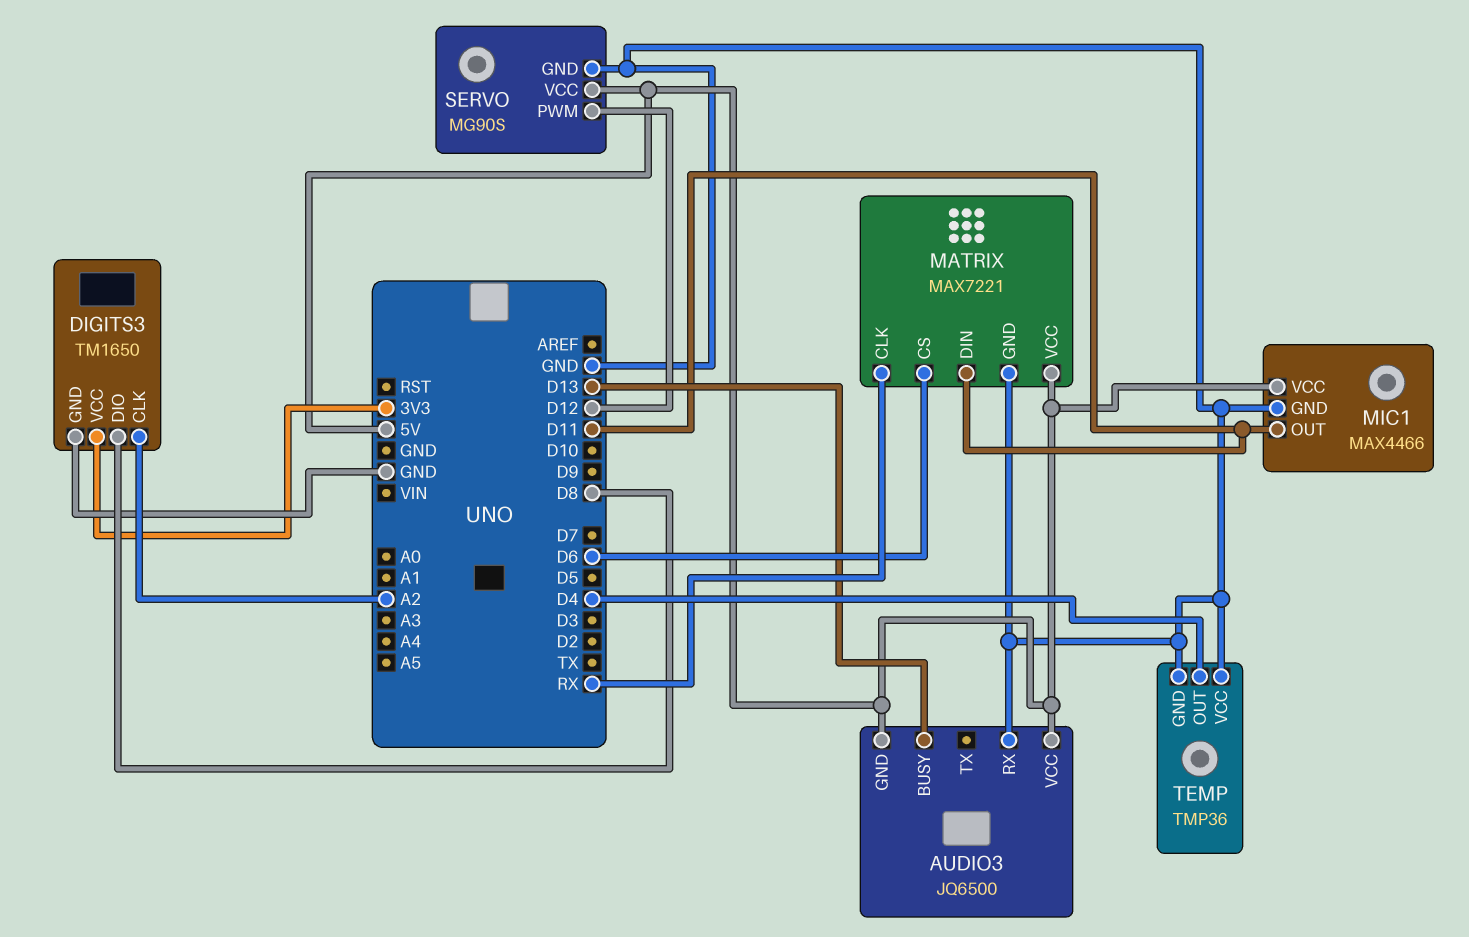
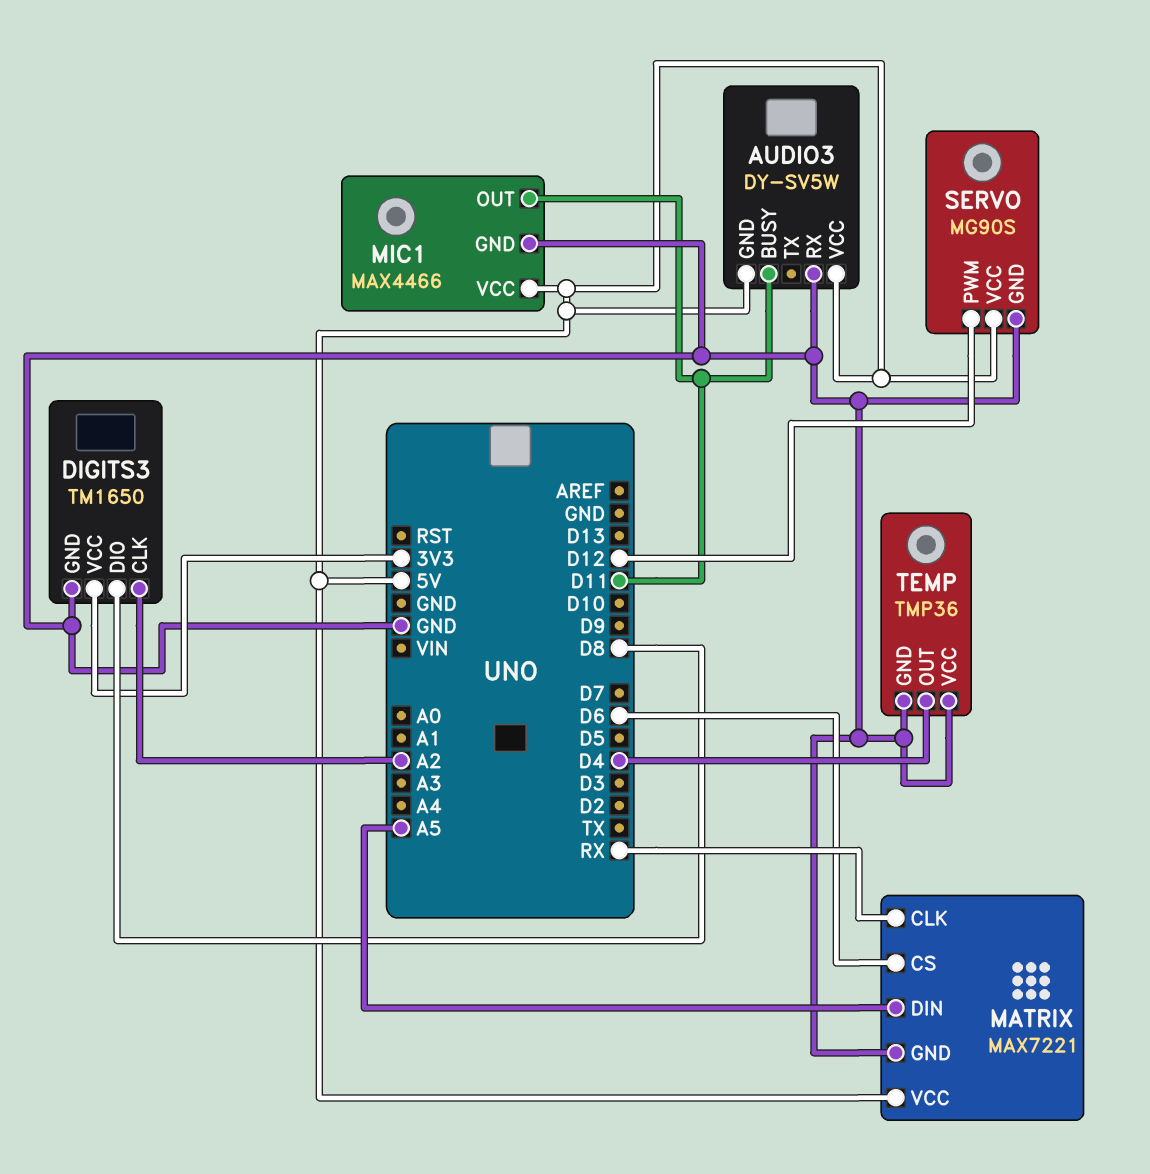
AUDIO3: JQ6500 -> DY-SV5W
AUDIO3 pin BUSY: D13 -> D11
MATRIX pin DIN: D11 -> A5

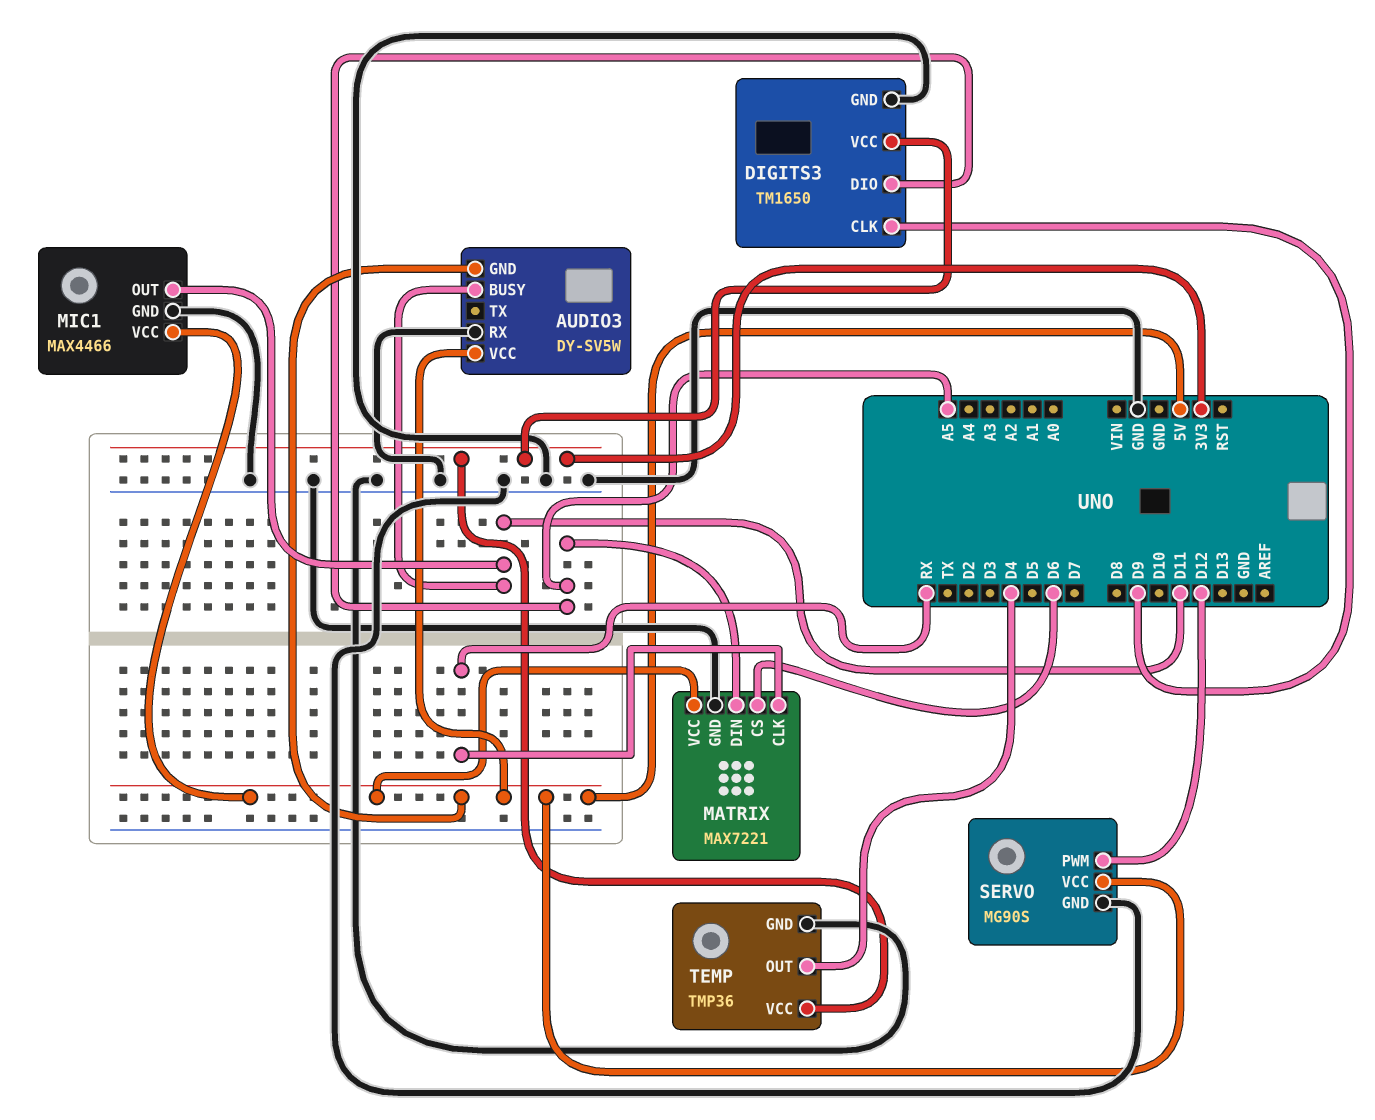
DIGITS3 pin CLK: A2 -> D9
DIGITS3 pin DIO: D8 -> A5
TEMP pin VCC: GND -> 3V3

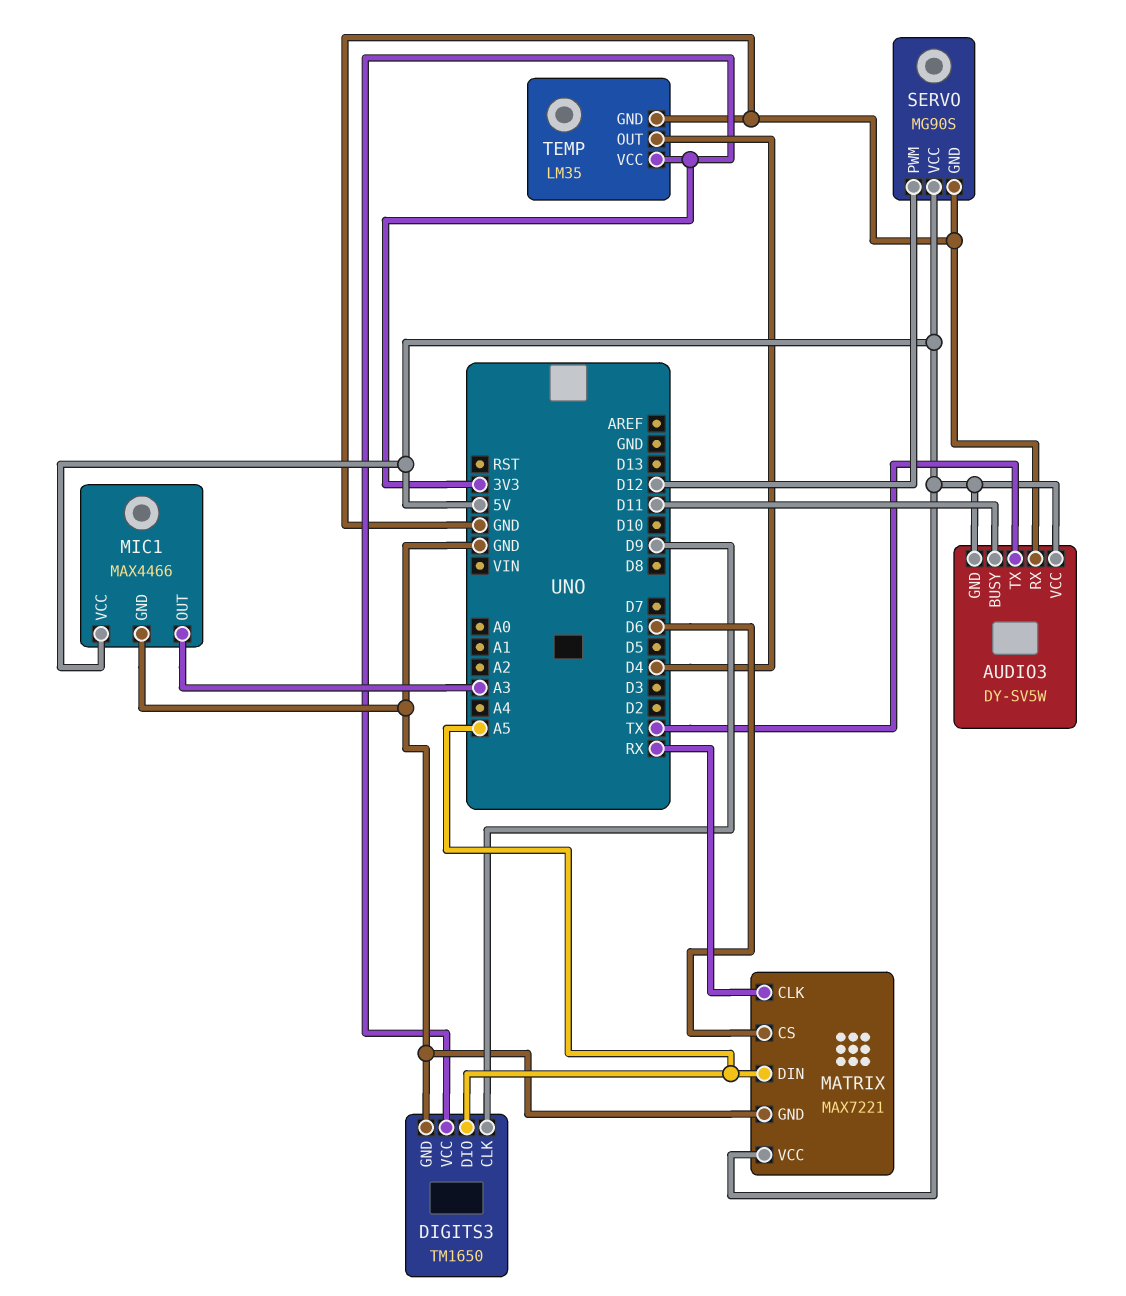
AUDIO3 pin TX: none -> TX
MIC1 pin OUT: D11 -> A3
TEMP: TMP36 -> LM35

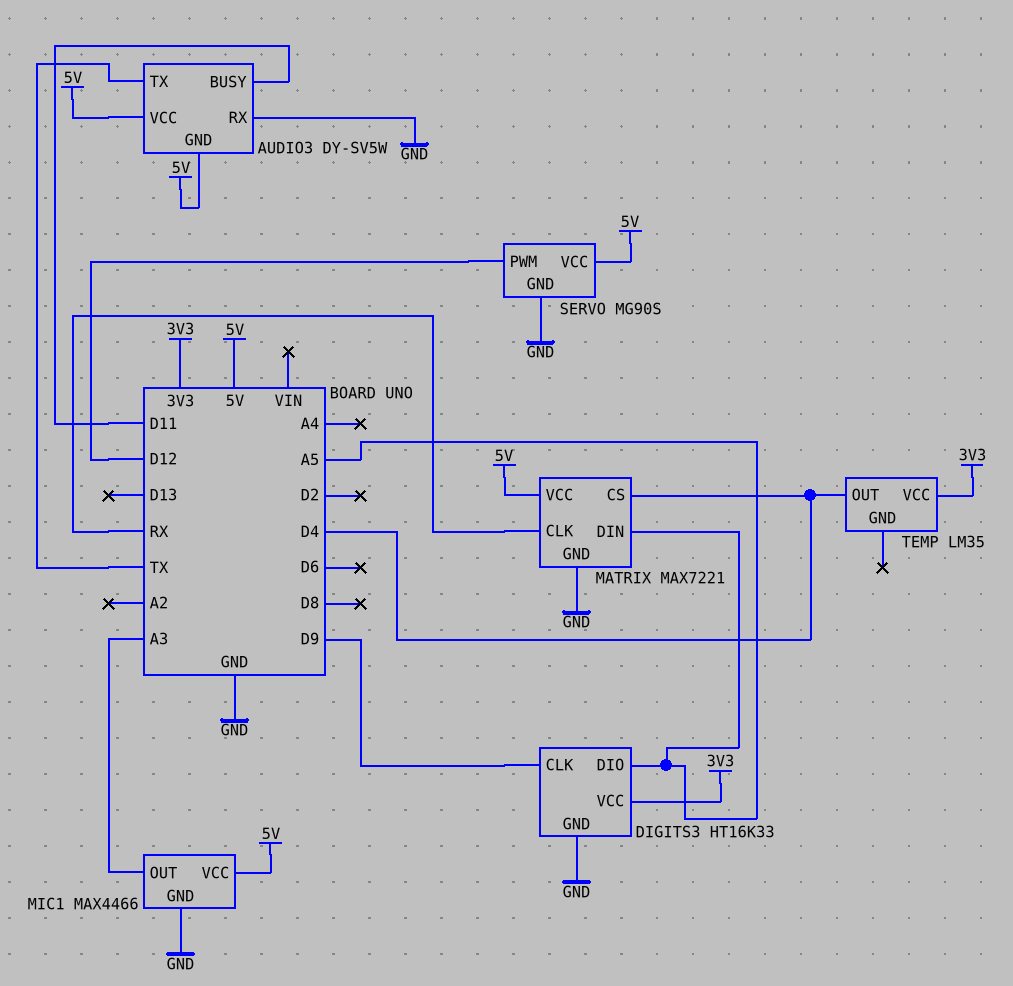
DIGITS3: TM1650 -> HT16K33
MATRIX pin CS: D6 -> D4
TEMP pin GND: GND -> none

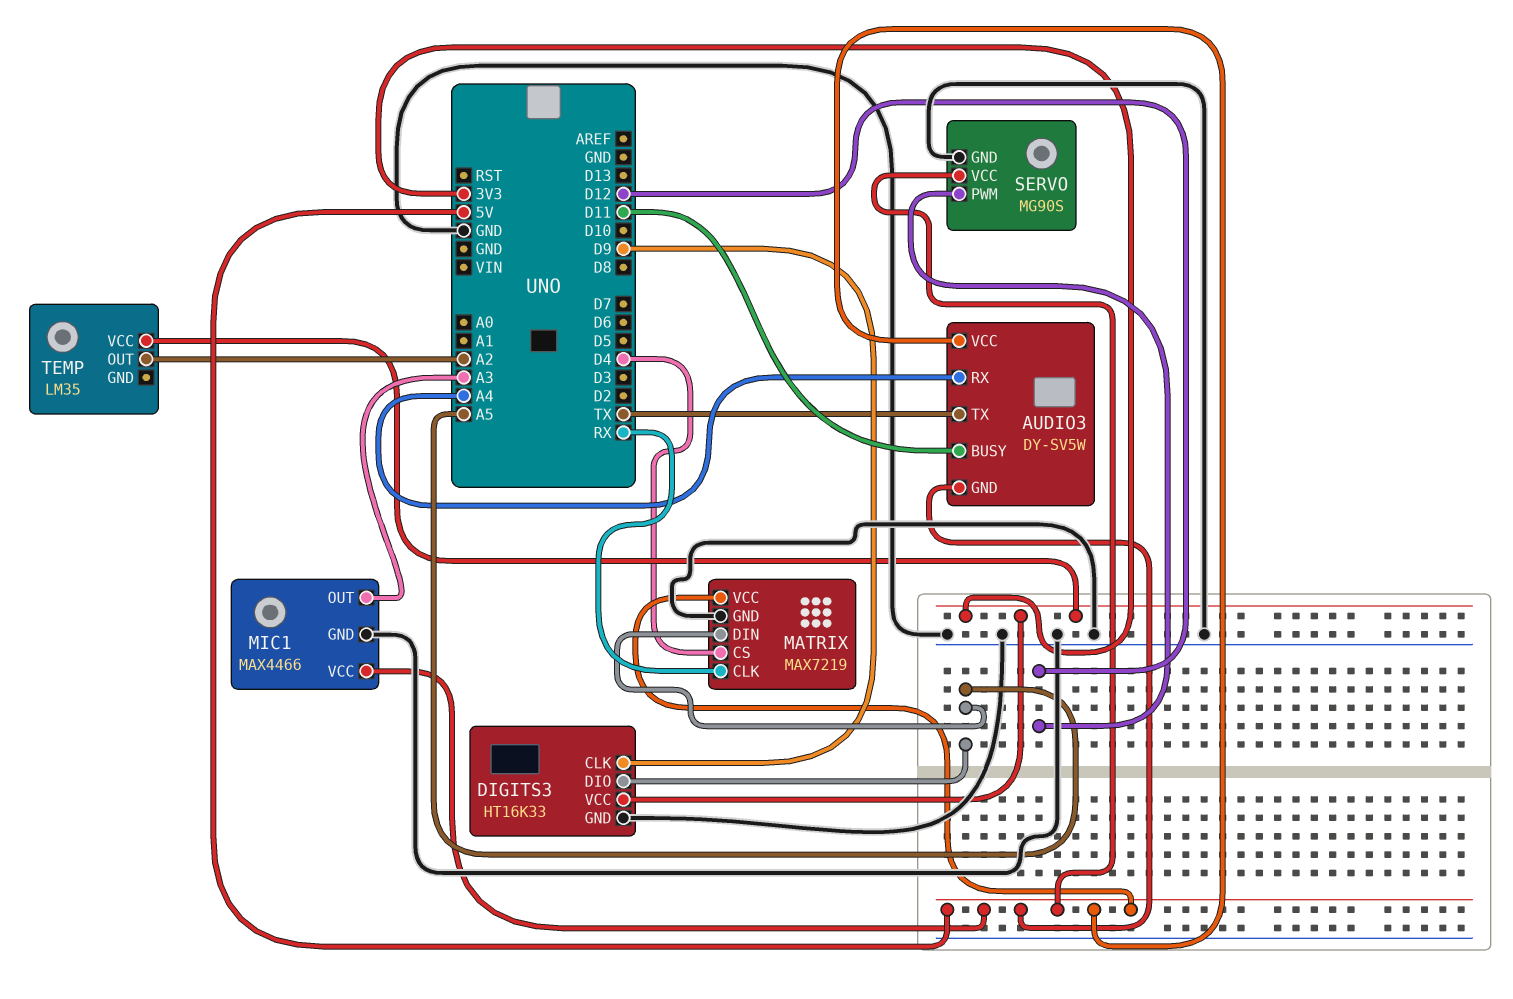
AUDIO3 pin RX: GND -> A4
MATRIX: MAX7221 -> MAX7219
TEMP pin OUT: D4 -> A2

